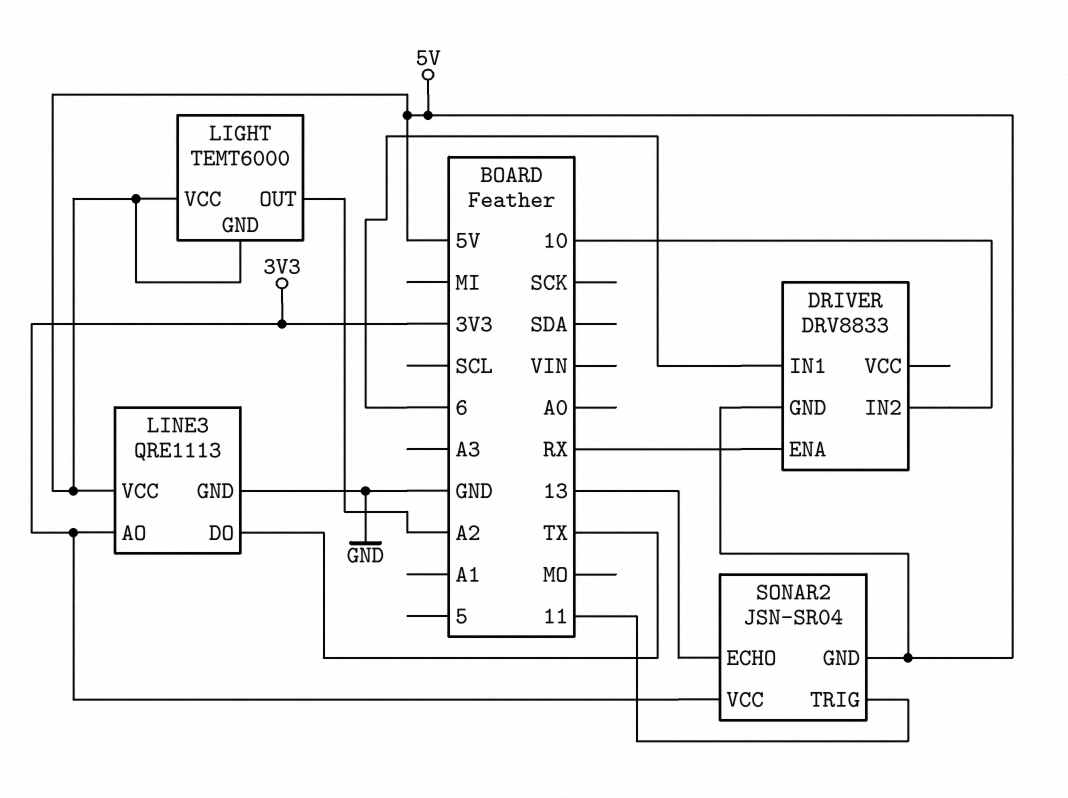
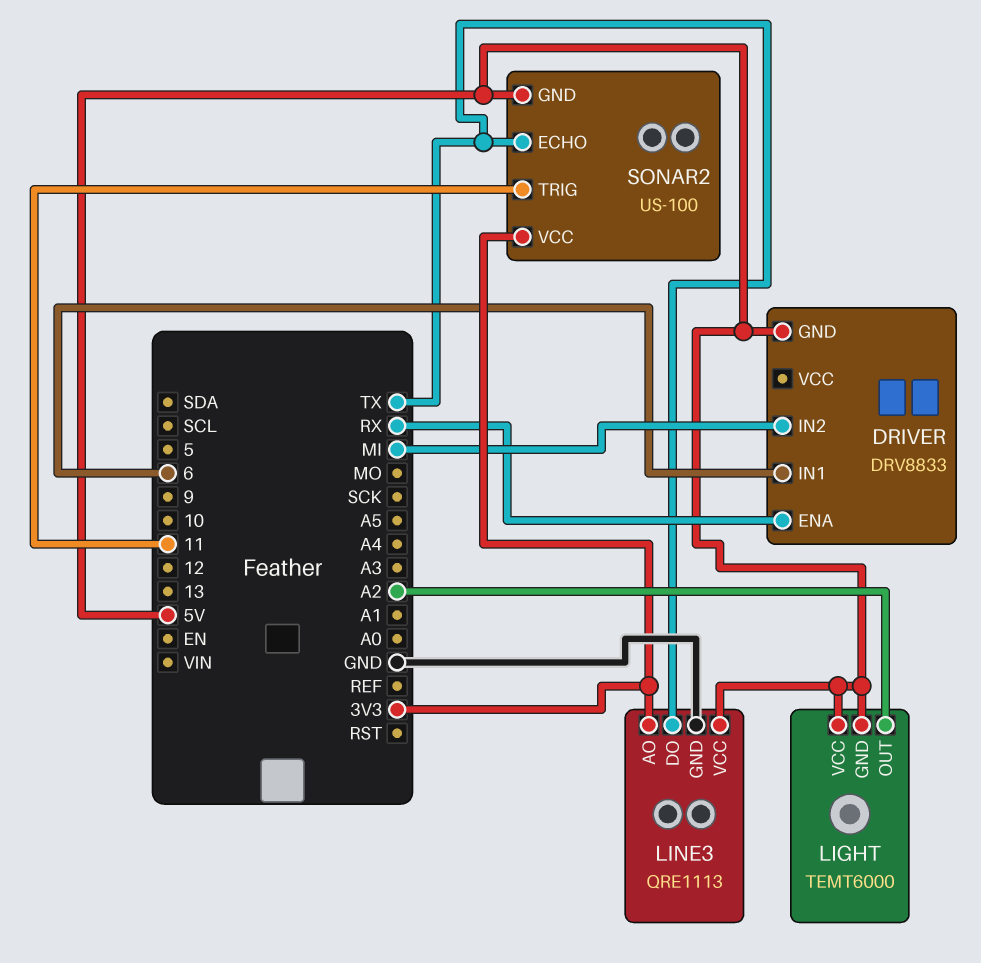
DRIVER pin IN2: 10 -> MI
SONAR2: JSN-SR04 -> US-100
SONAR2 pin ECHO: 13 -> TX

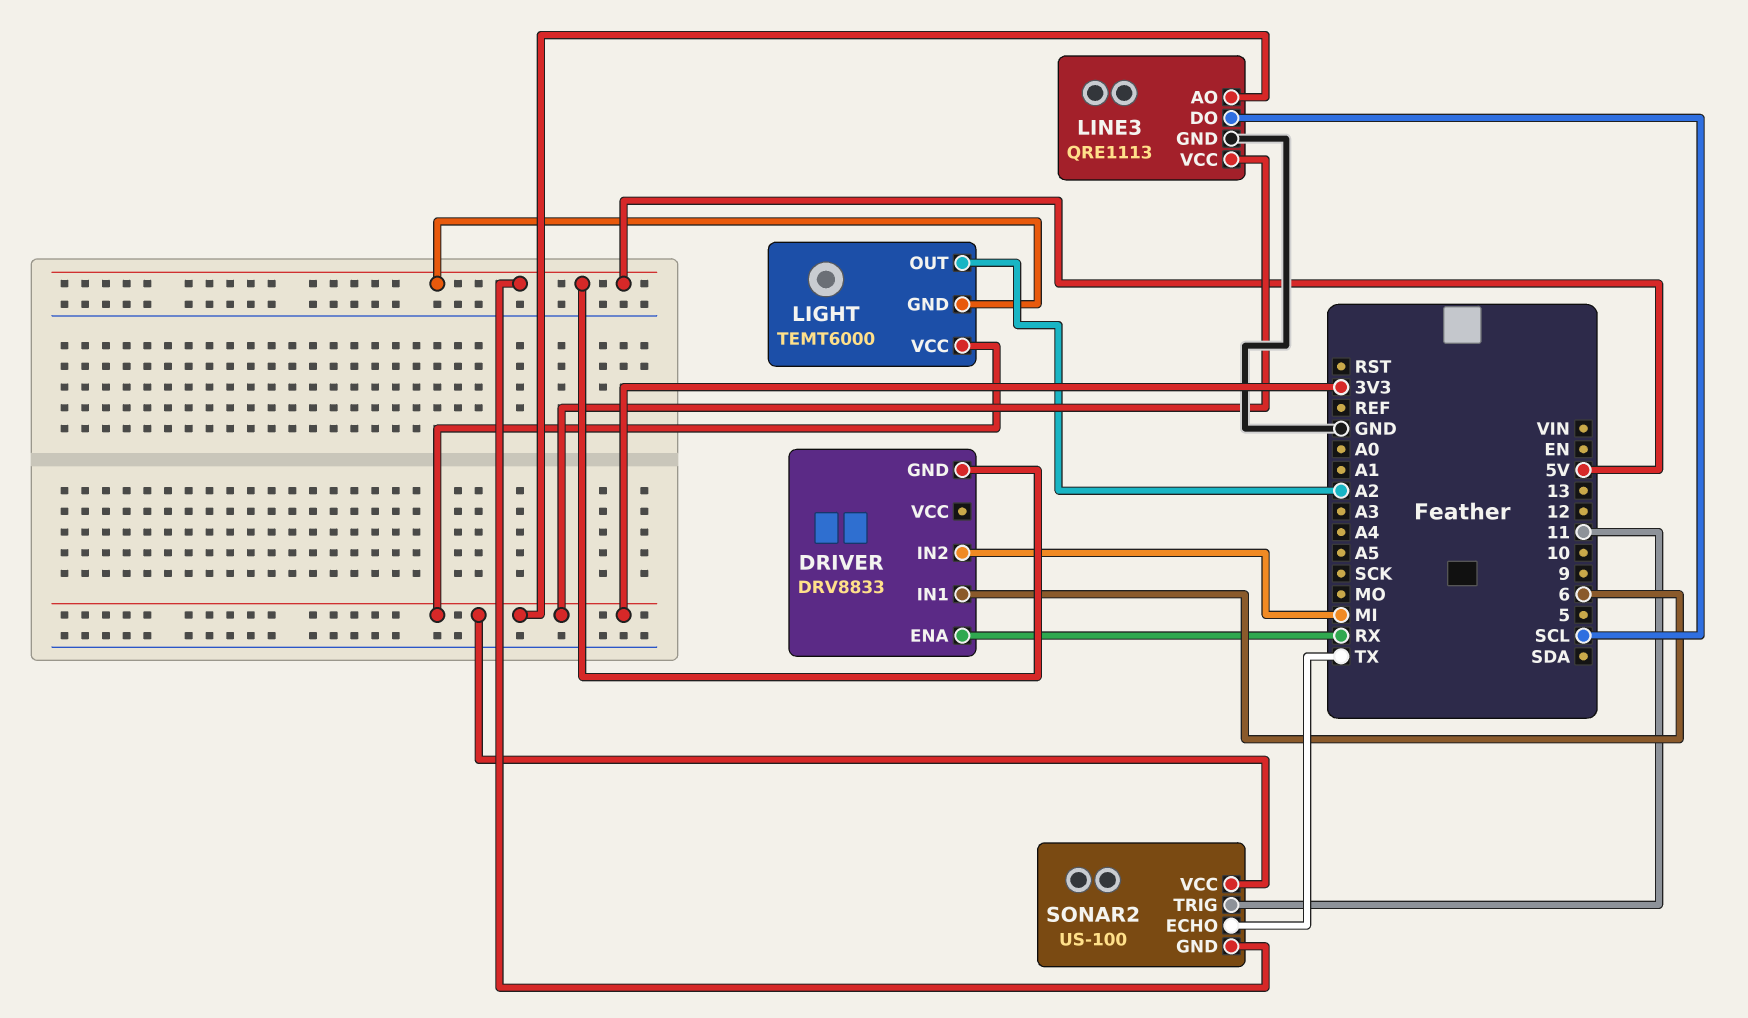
LIGHT pin VCC: 5V -> 3V3
LINE3 pin DO: TX -> SCL
LINE3 pin VCC: 5V -> 3V3

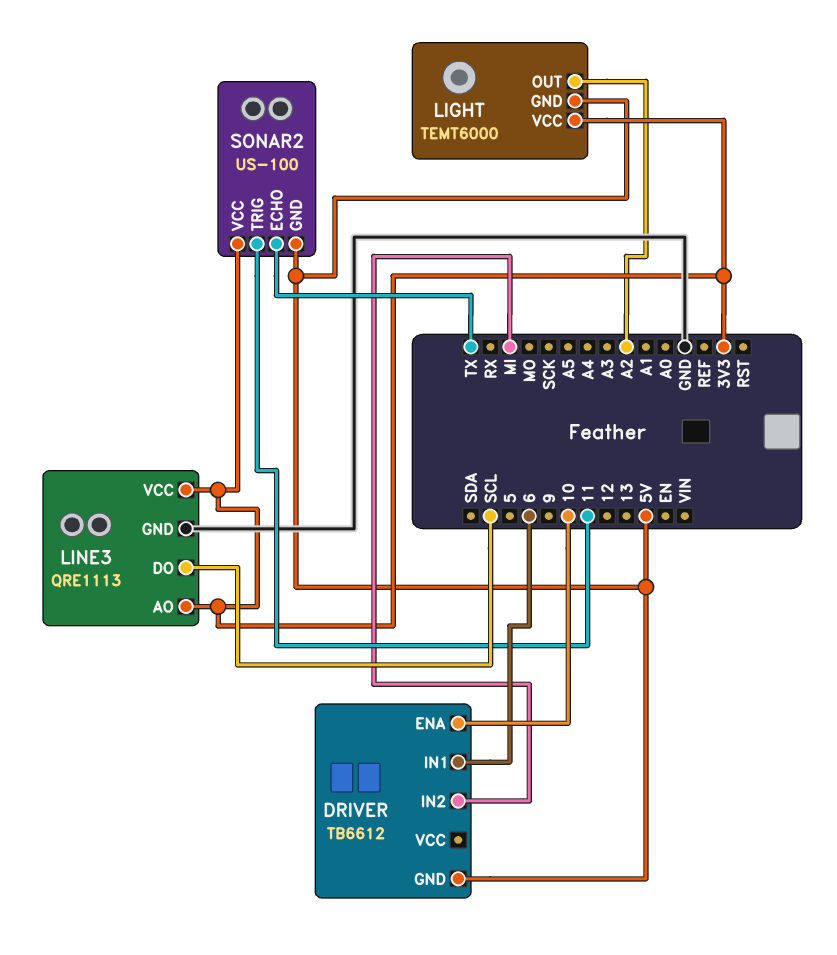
DRIVER: DRV8833 -> TB6612
DRIVER pin ENA: RX -> 10

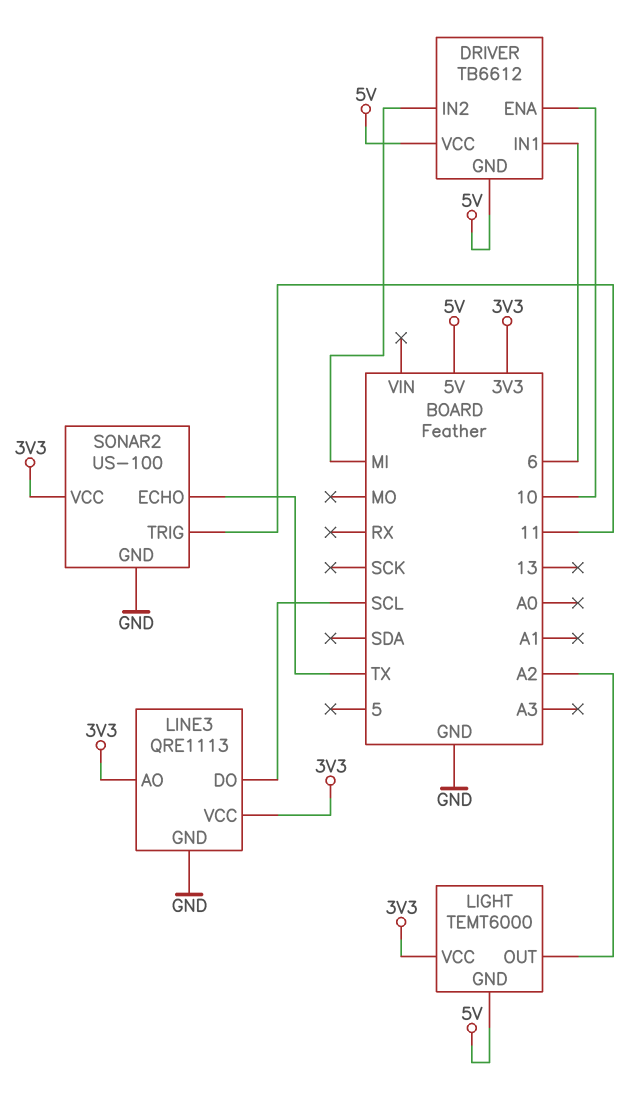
DRIVER pin VCC: none -> 5V
SONAR2 pin GND: 5V -> GND

